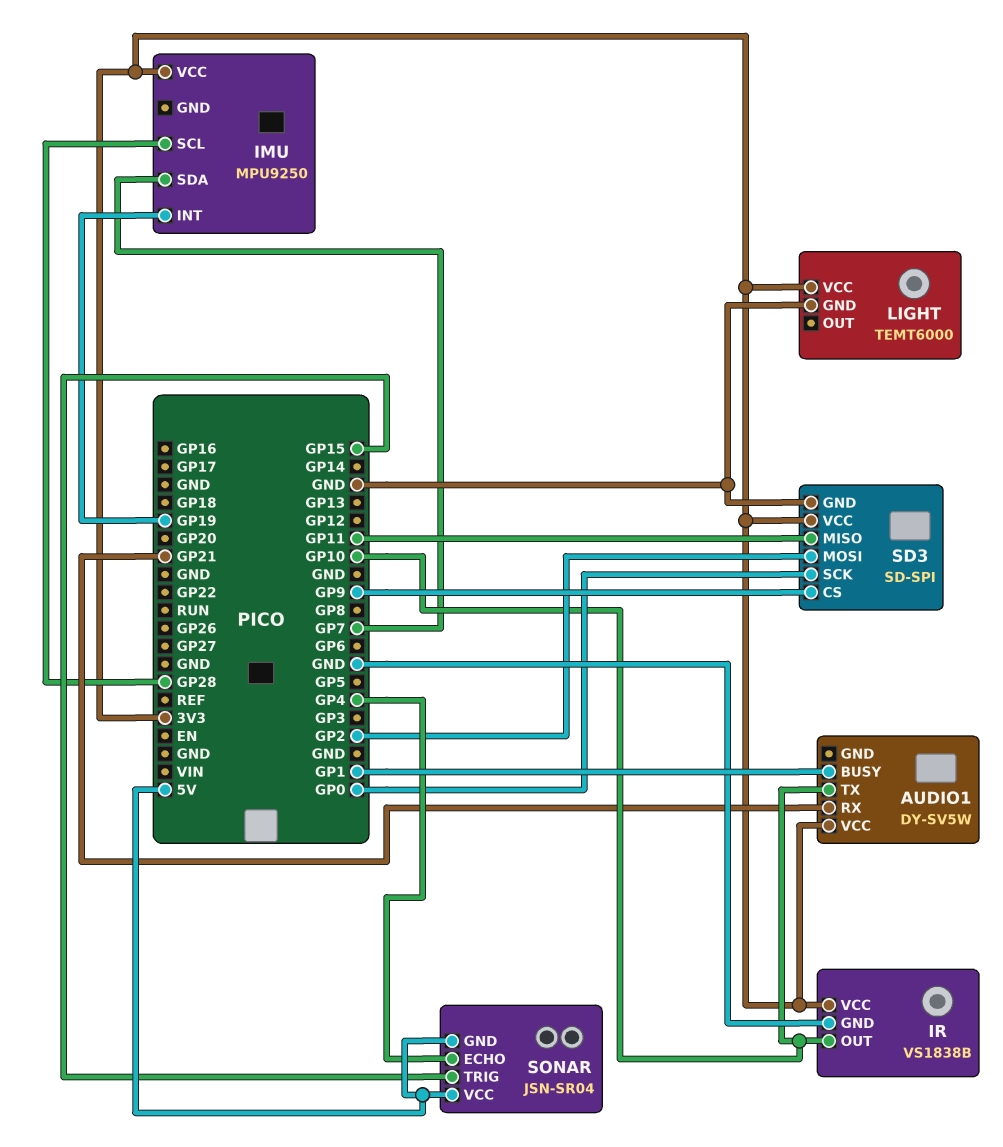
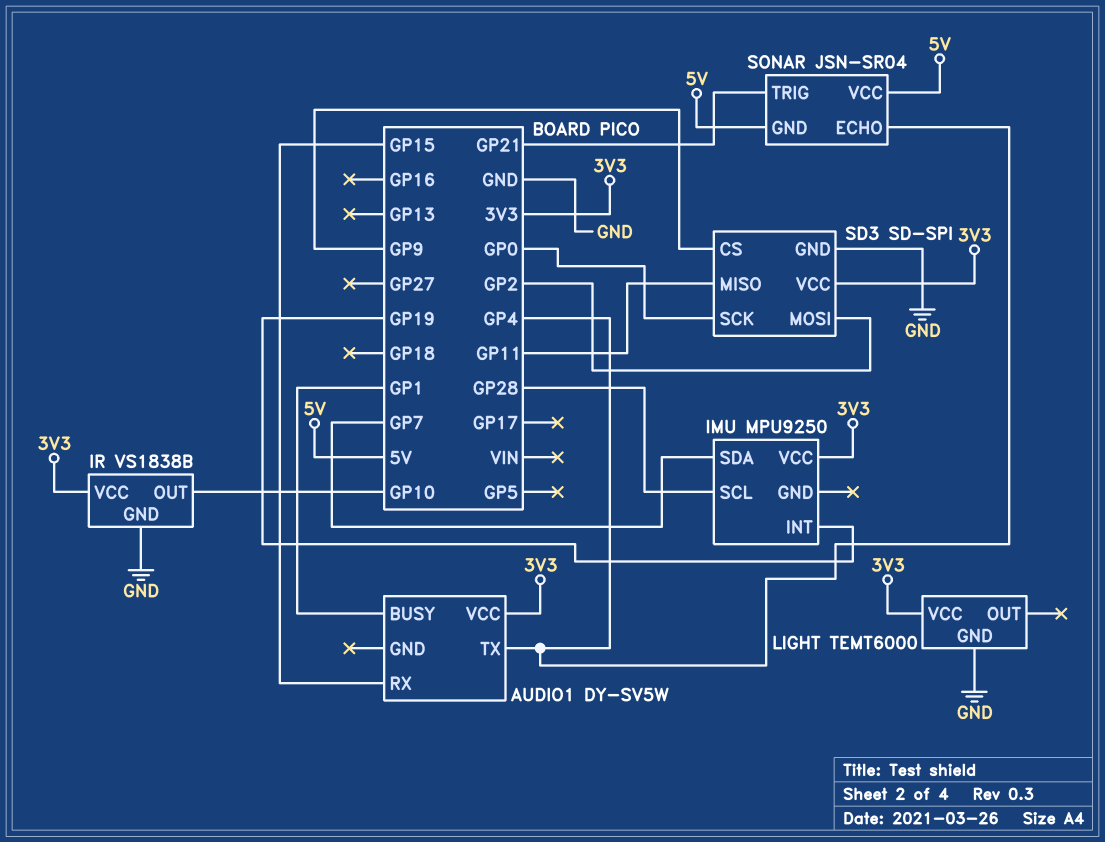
AUDIO1 pin RX: GP21 -> GP15
AUDIO1 pin TX: GP10 -> GP4
SONAR pin TRIG: GP15 -> GP21

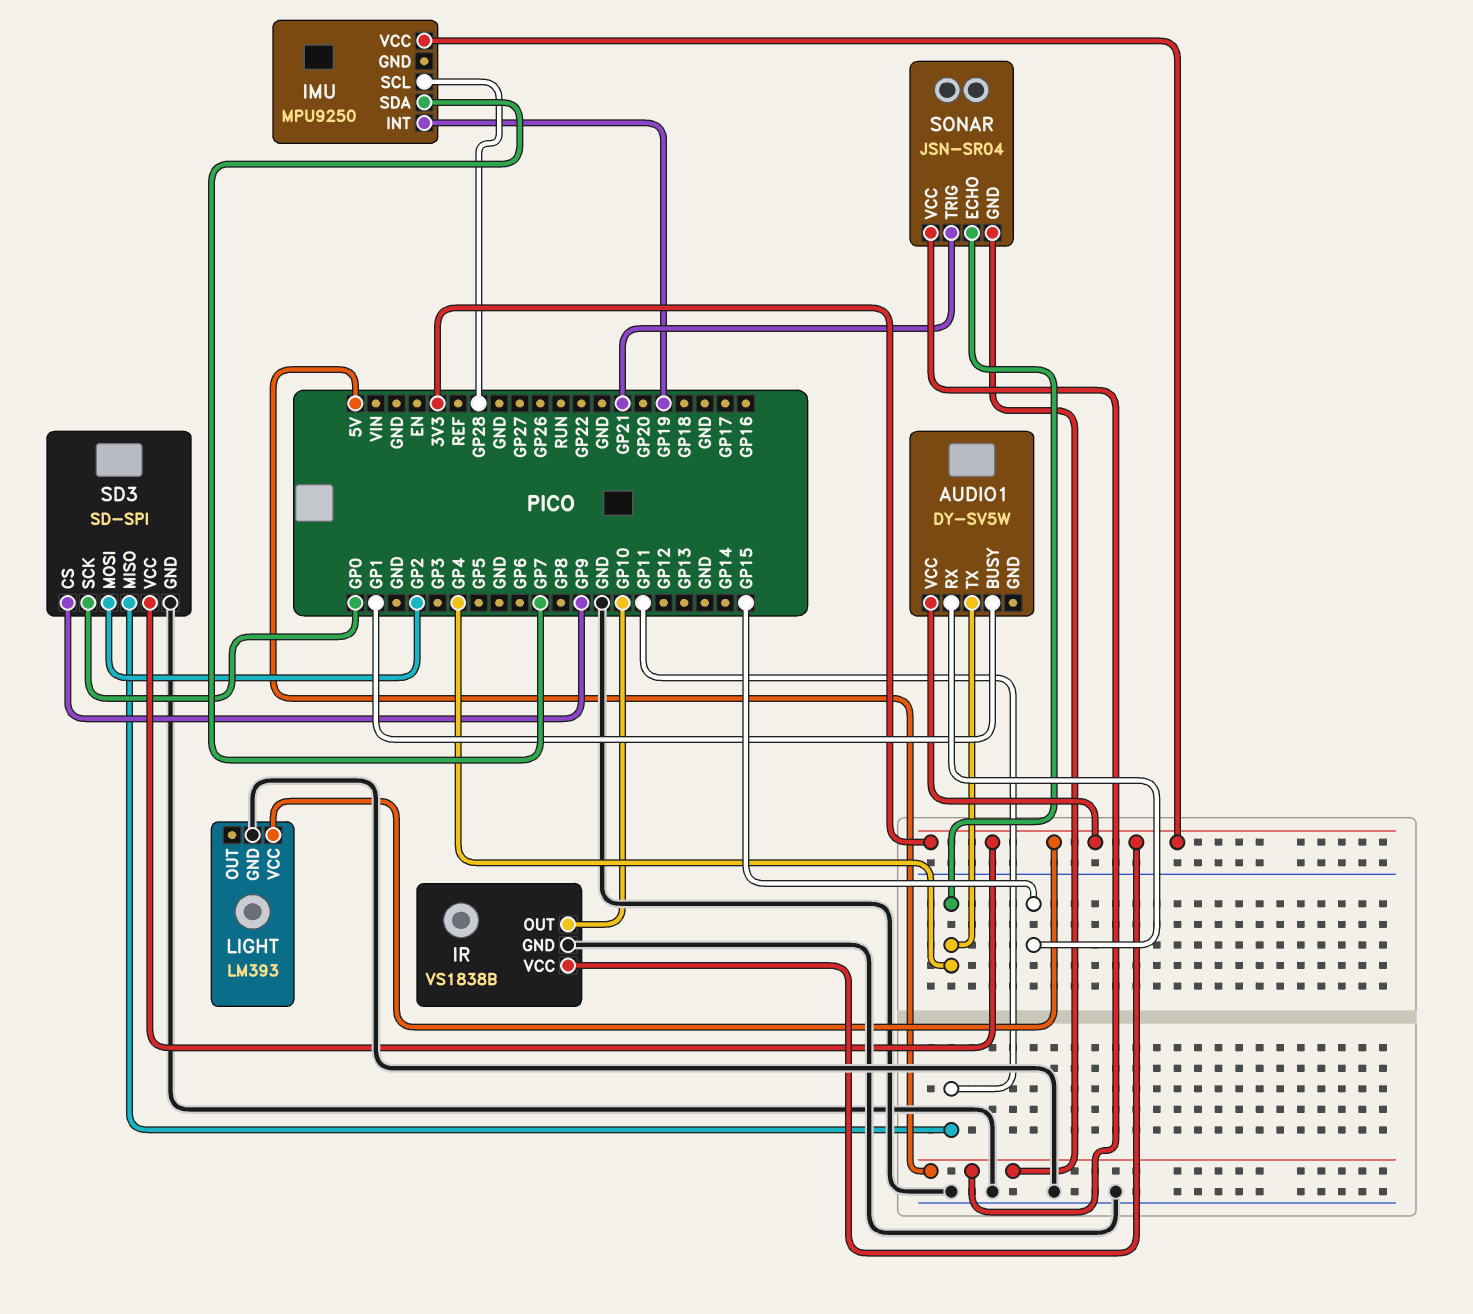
LIGHT: TEMT6000 -> LM393

